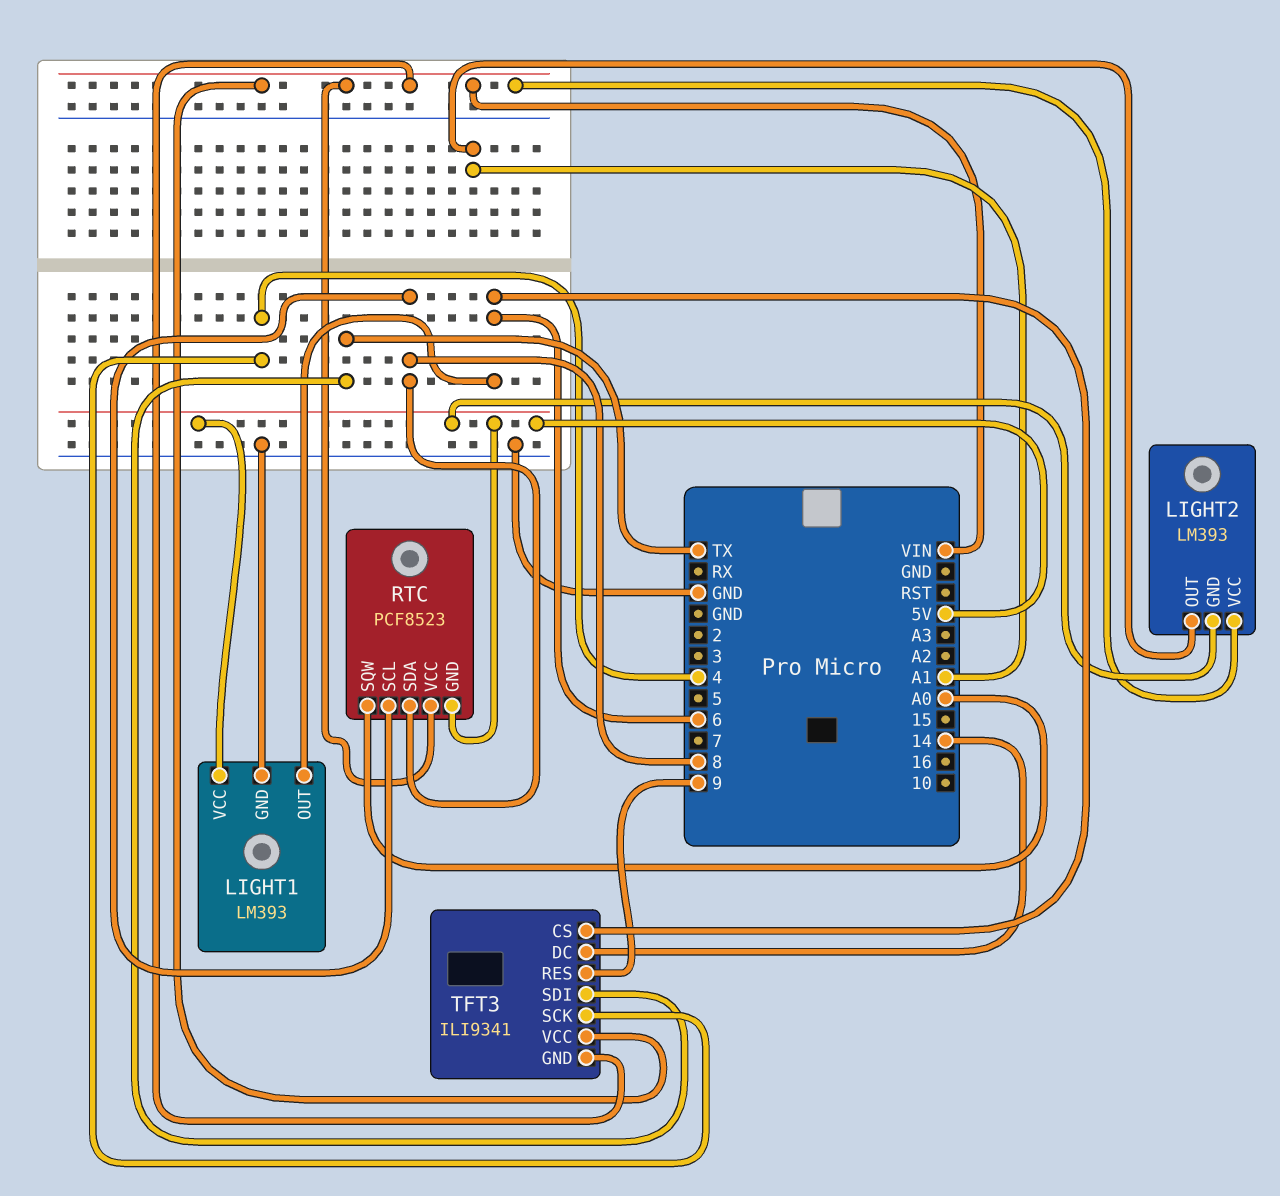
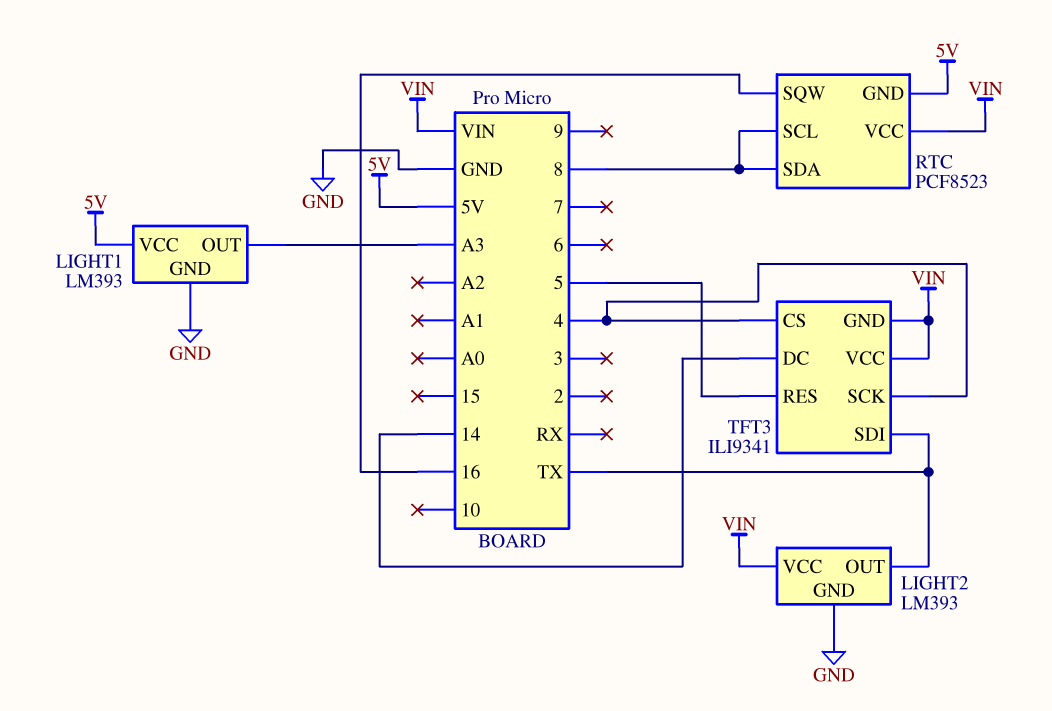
LIGHT1 pin OUT: 6 -> A3
LIGHT2 pin GND: 5V -> GND
LIGHT2 pin OUT: A1 -> TX
RTC pin SQW: A0 -> 16
TFT3 pin CS: 6 -> 4
TFT3 pin RES: 9 -> 5

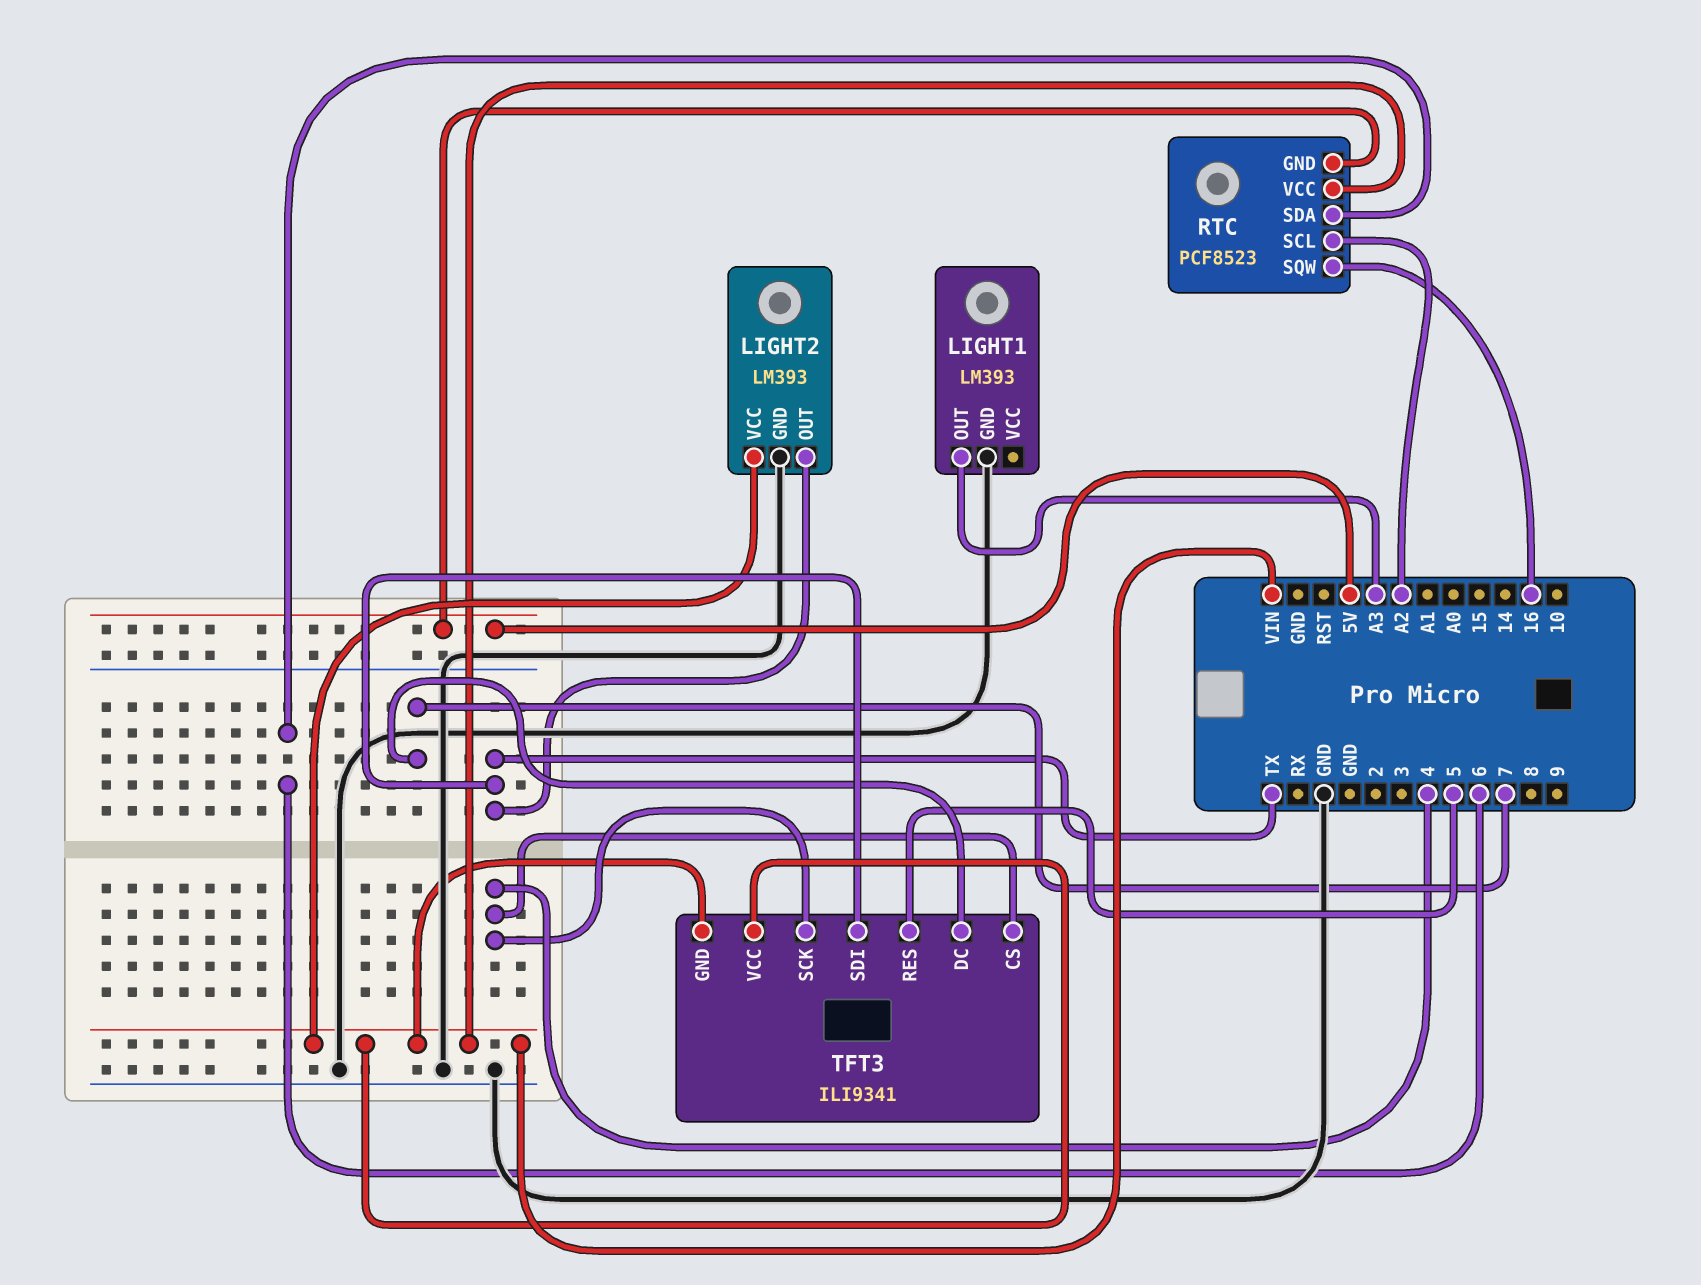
LIGHT1 pin VCC: 5V -> none
RTC pin SCL: 8 -> A2
RTC pin SDA: 8 -> 6
TFT3 pin DC: 14 -> 7

